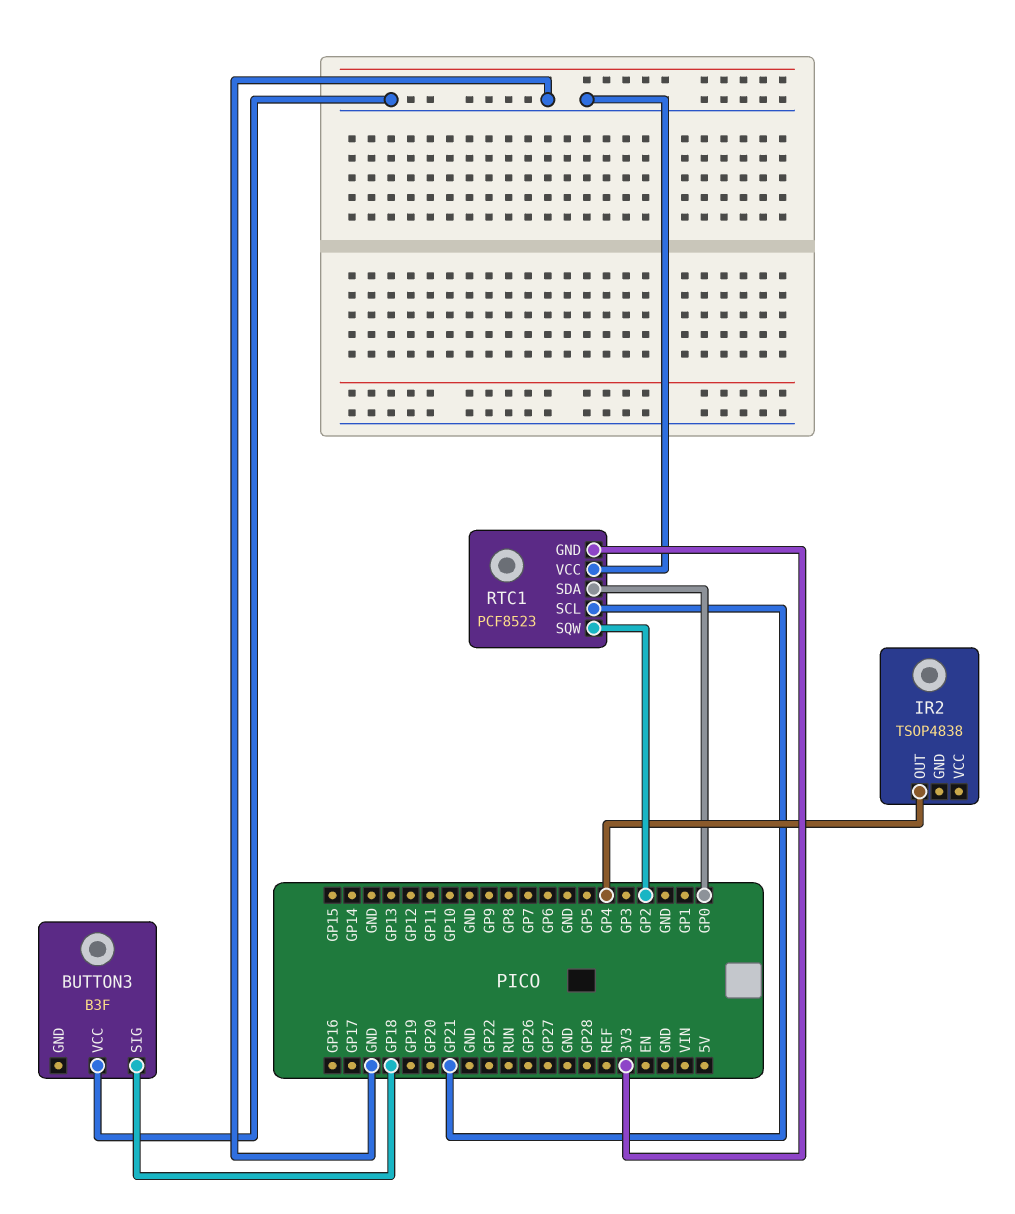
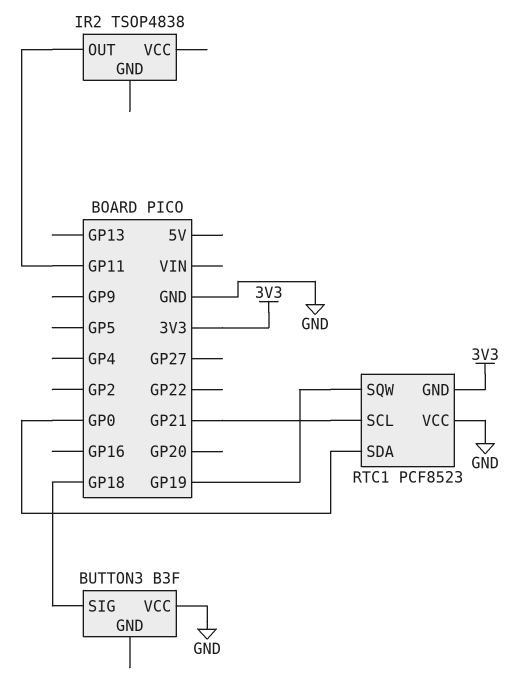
IR2 pin OUT: GP4 -> GP11
RTC1 pin SQW: GP2 -> GP19

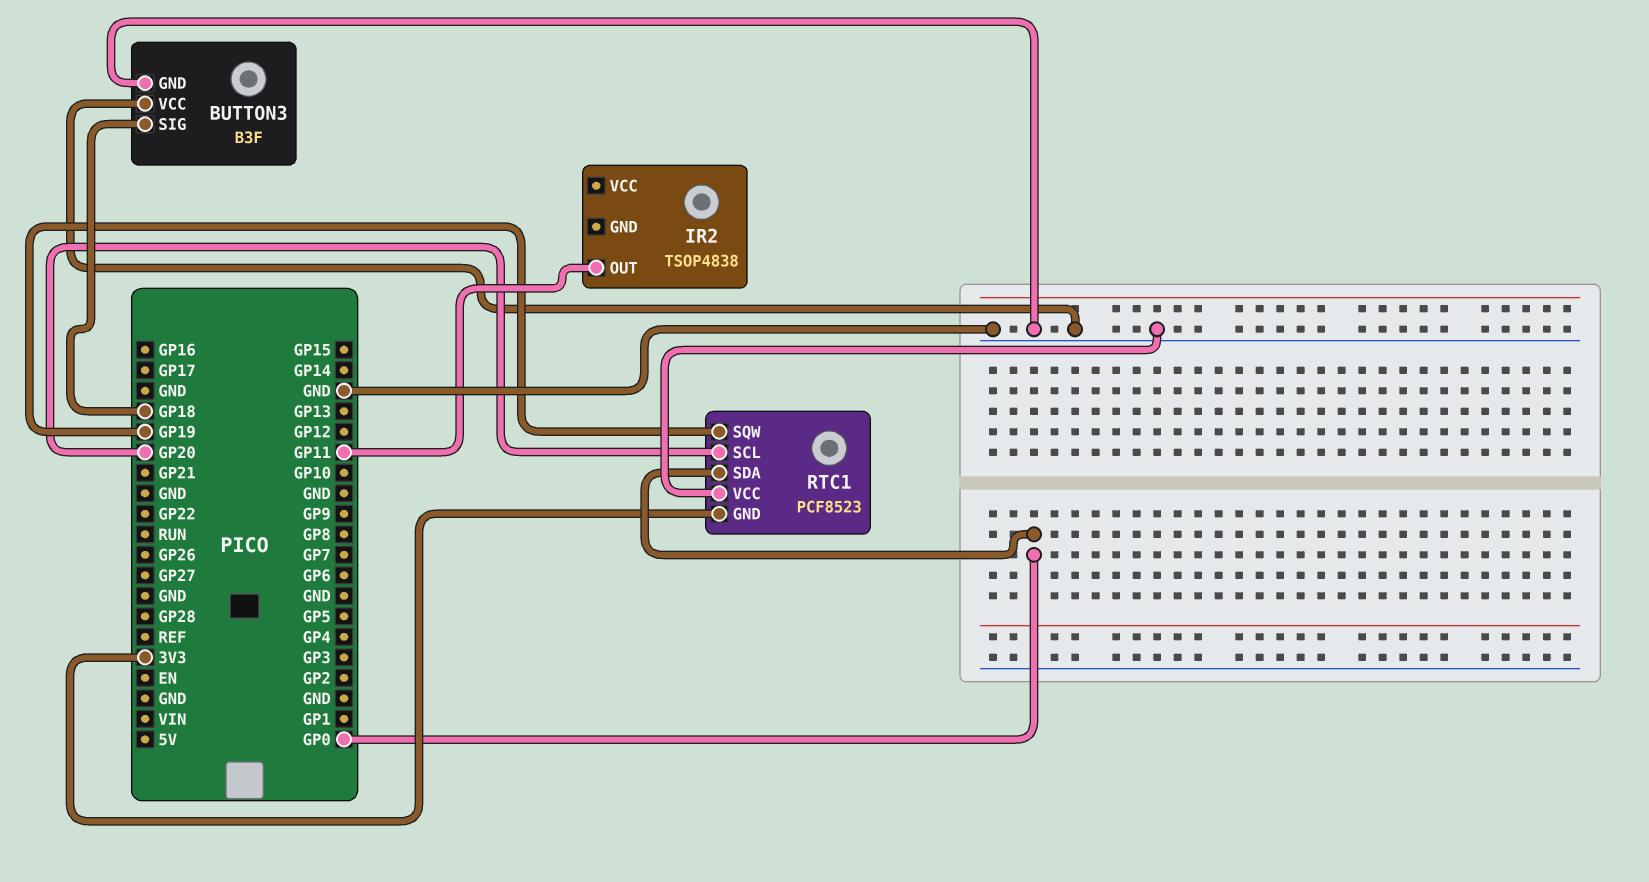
BUTTON3 pin GND: none -> GND
RTC1 pin SCL: GP21 -> GP20

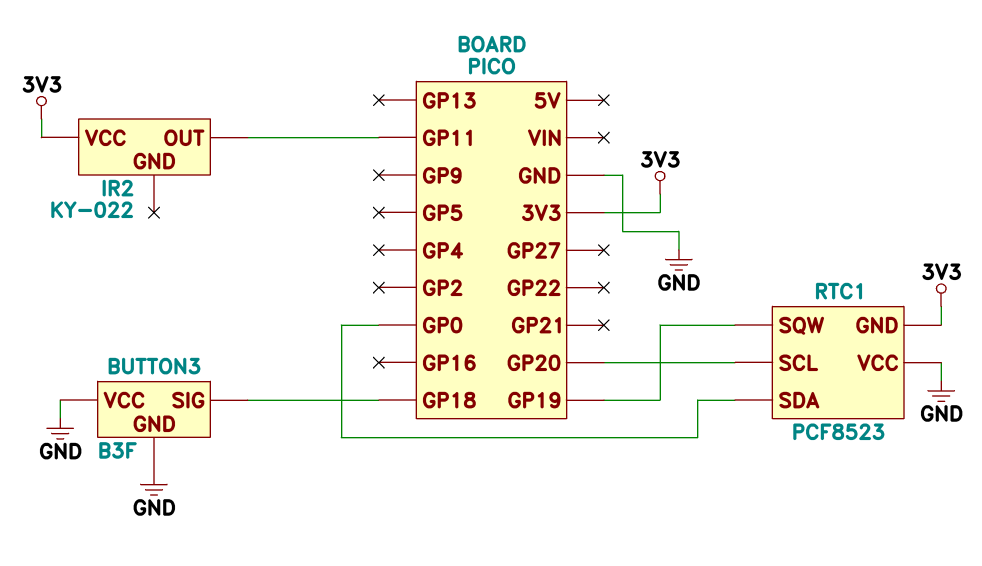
IR2: TSOP4838 -> KY-022
IR2 pin VCC: none -> 3V3

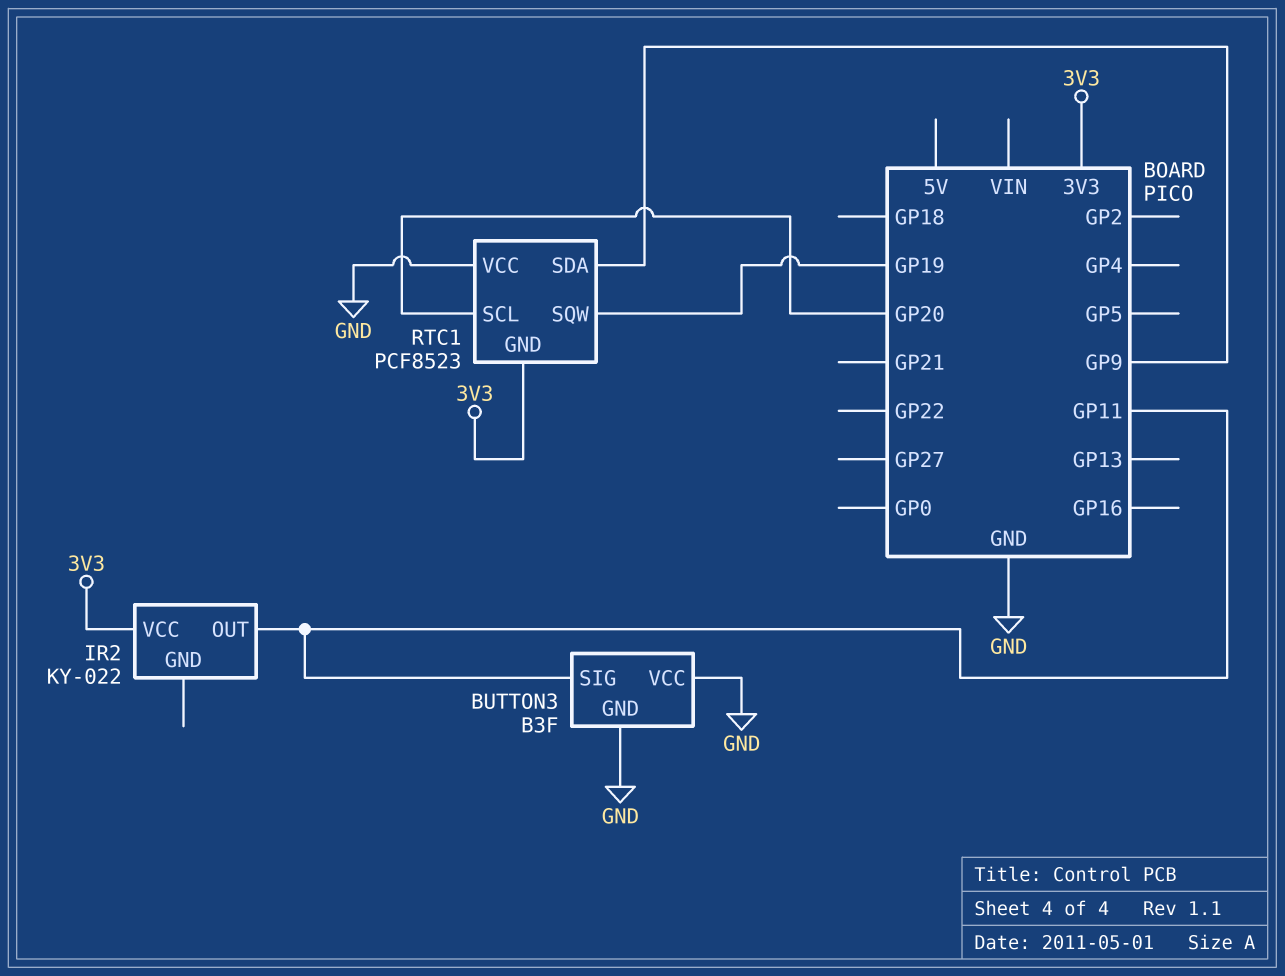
BUTTON3 pin SIG: GP18 -> GP11
RTC1 pin SDA: GP0 -> GP9

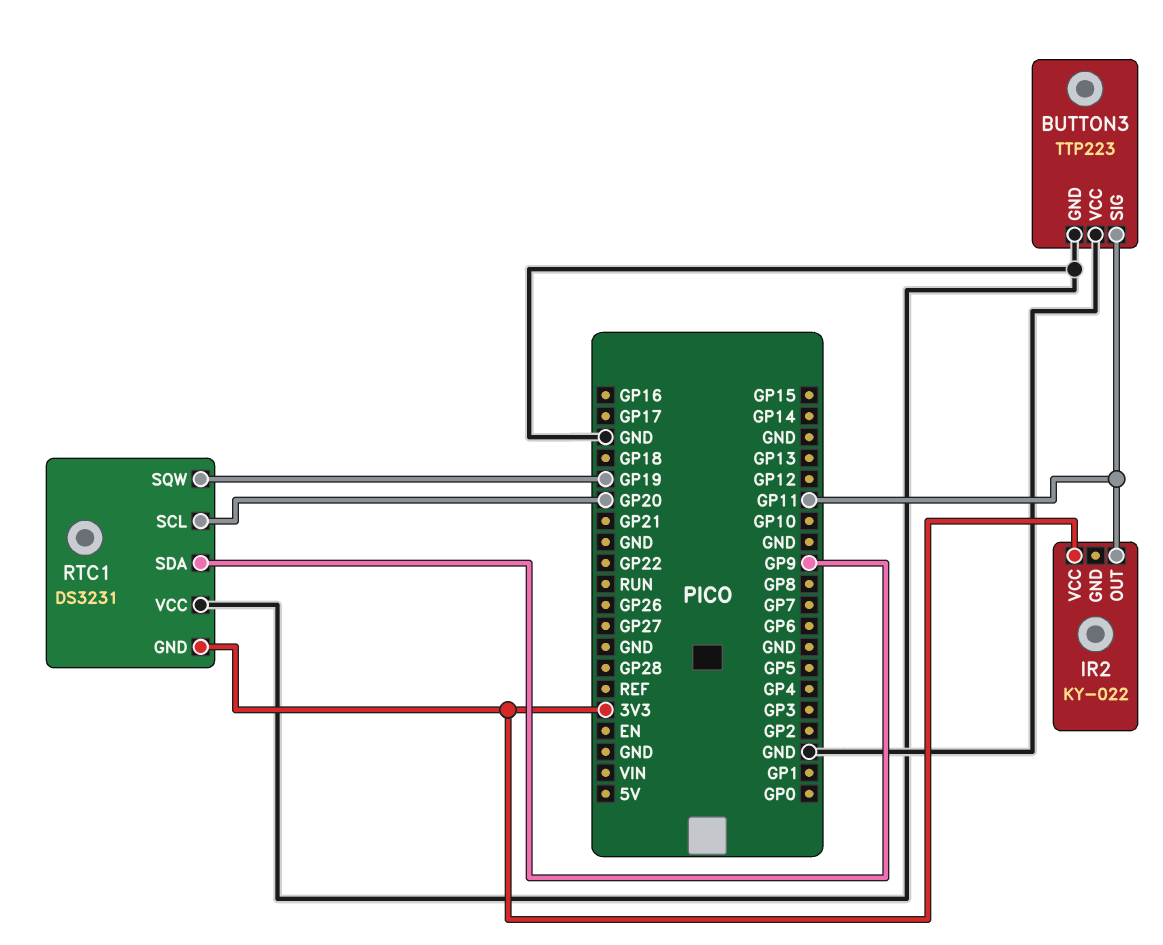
BUTTON3: B3F -> TTP223
RTC1: PCF8523 -> DS3231

